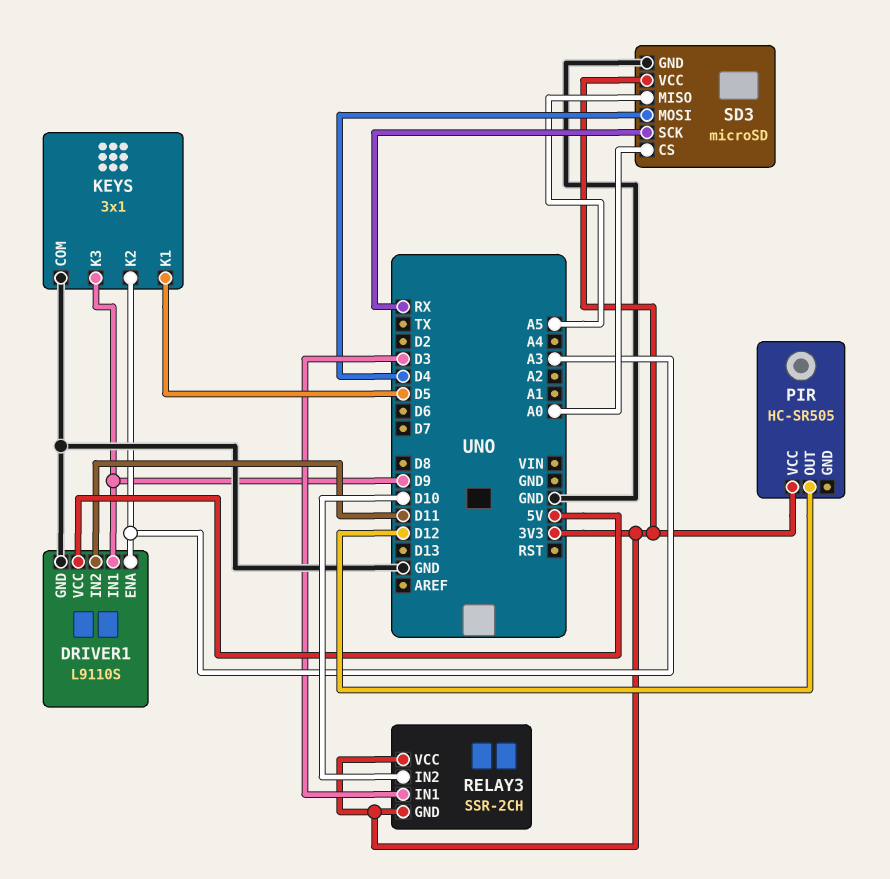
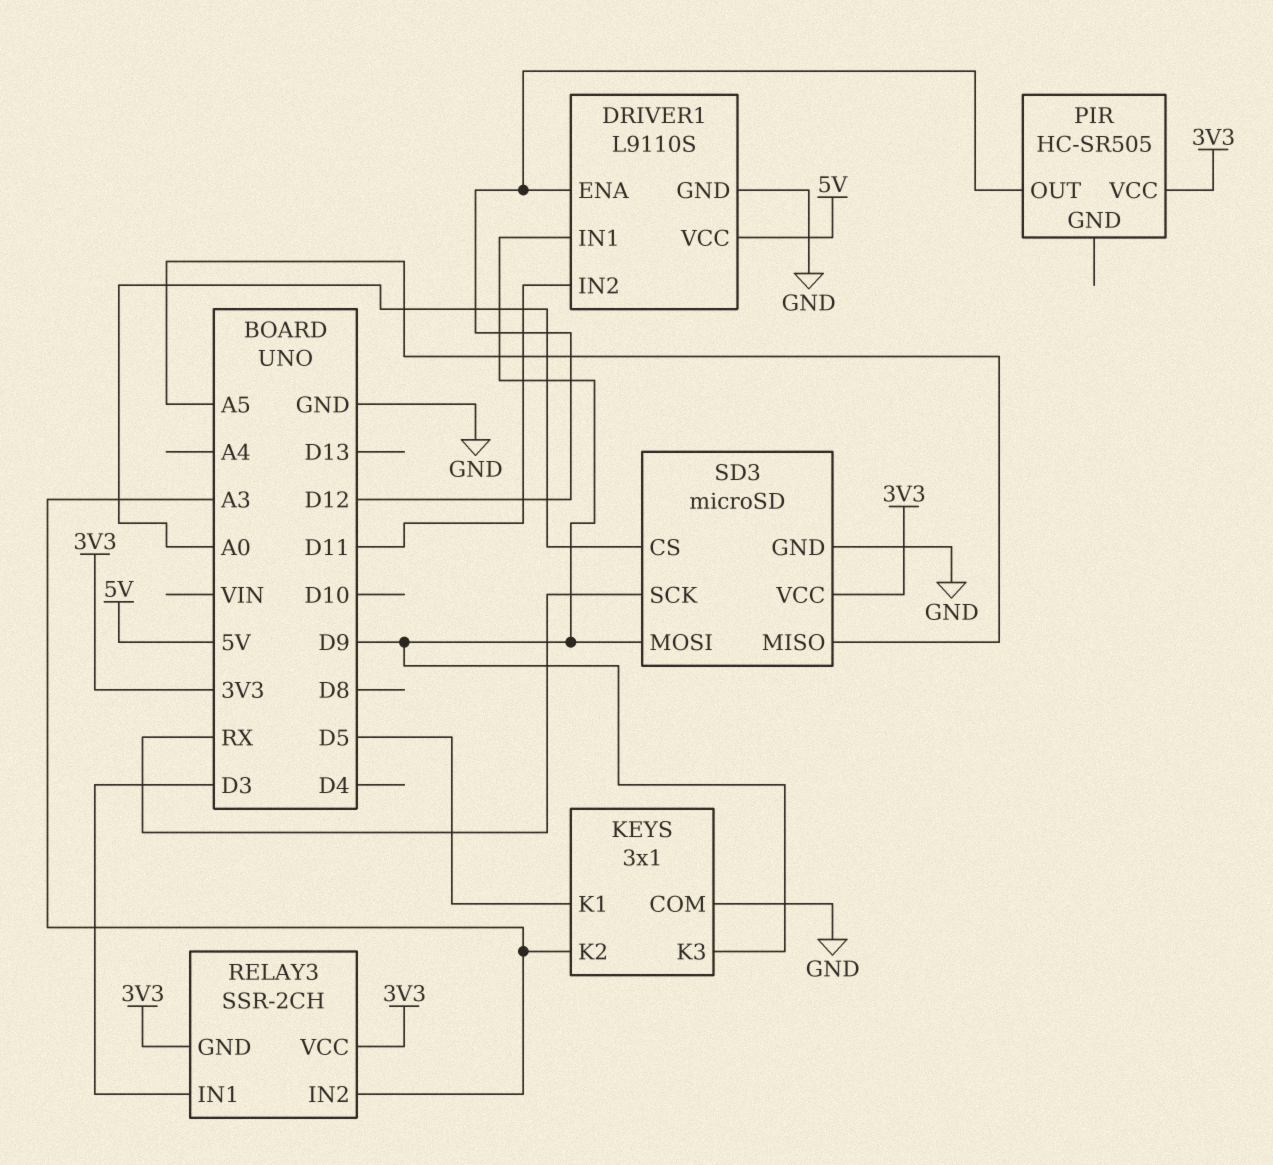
DRIVER1 pin ENA: A3 -> D12
RELAY3 pin IN2: D10 -> A3
SD3 pin MOSI: D4 -> D9

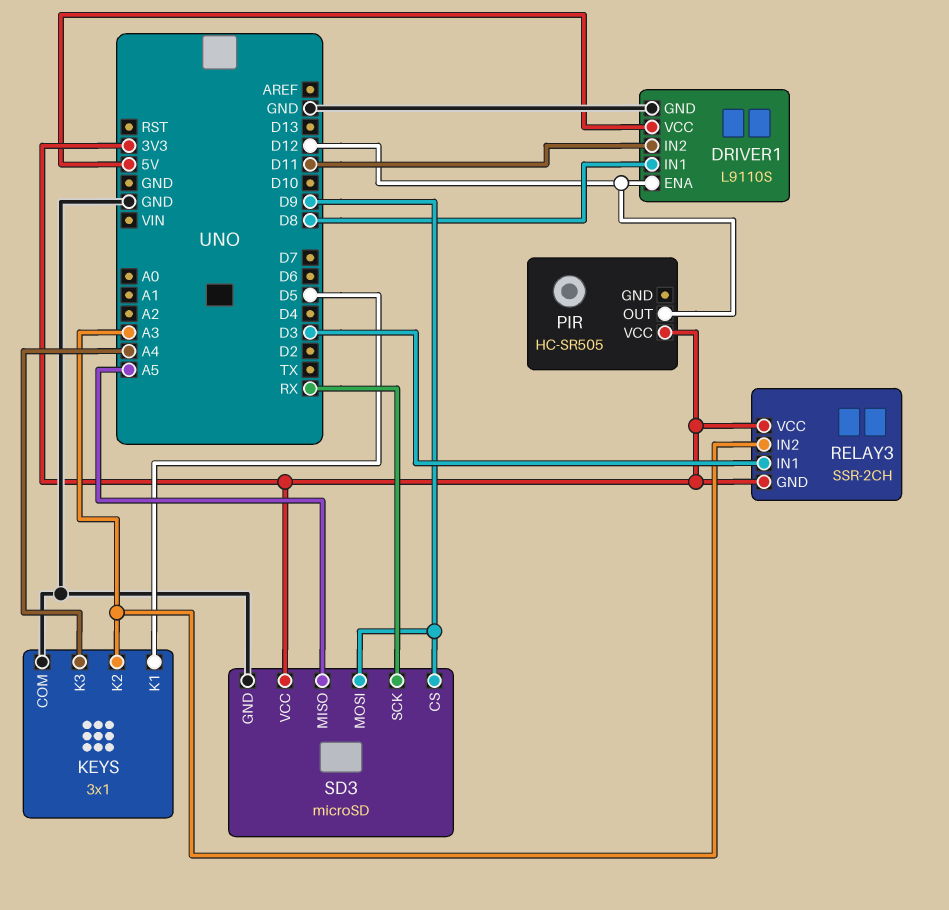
DRIVER1 pin IN1: D9 -> D8
KEYS pin K3: D9 -> A4
SD3 pin CS: A0 -> D9

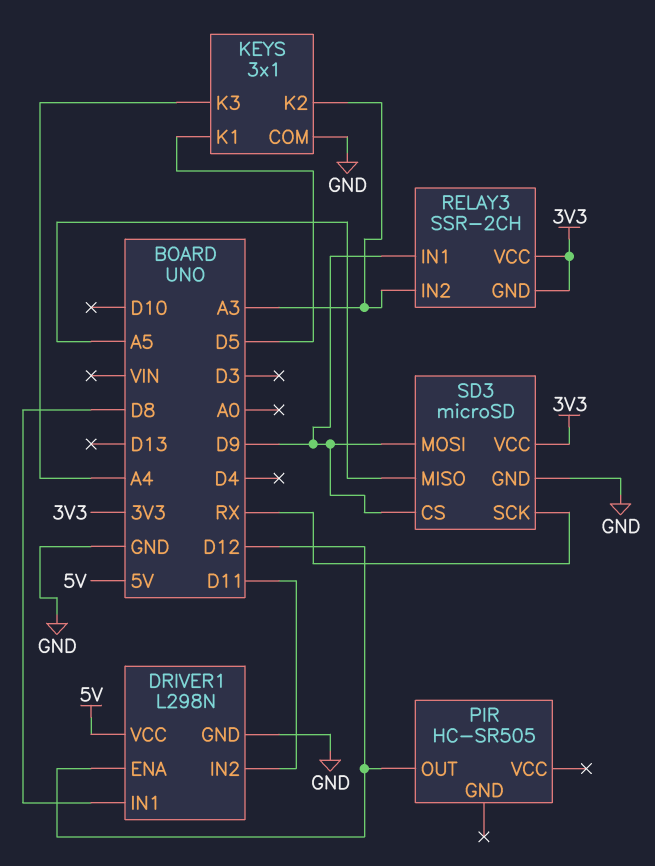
DRIVER1: L9110S -> L298N
PIR pin VCC: 3V3 -> none
RELAY3 pin IN1: D3 -> D9

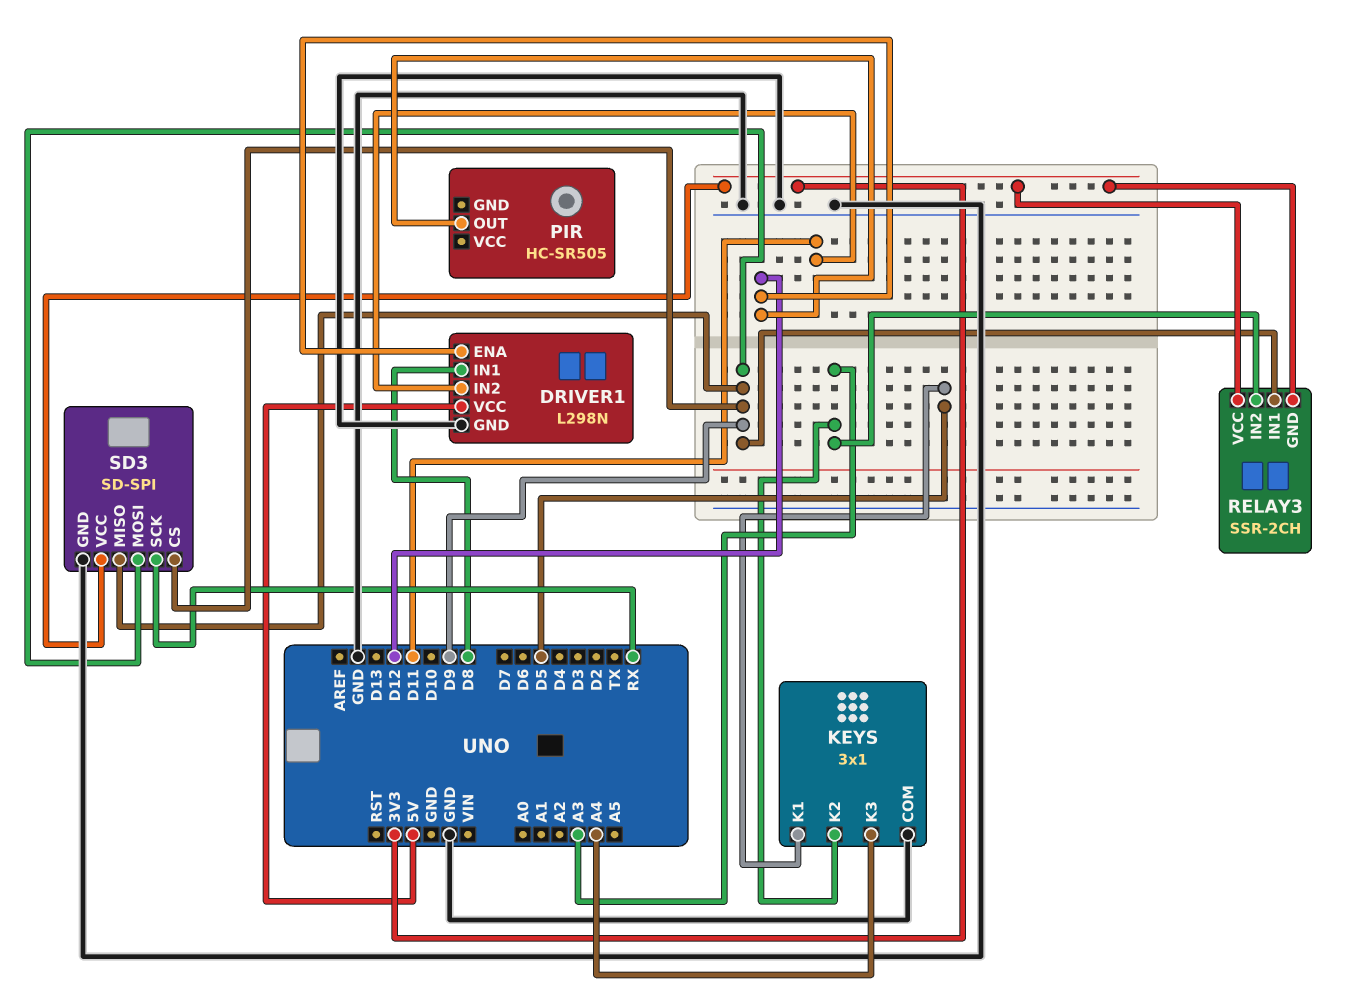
SD3: microSD -> SD-SPI
SD3 pin MISO: A5 -> D9

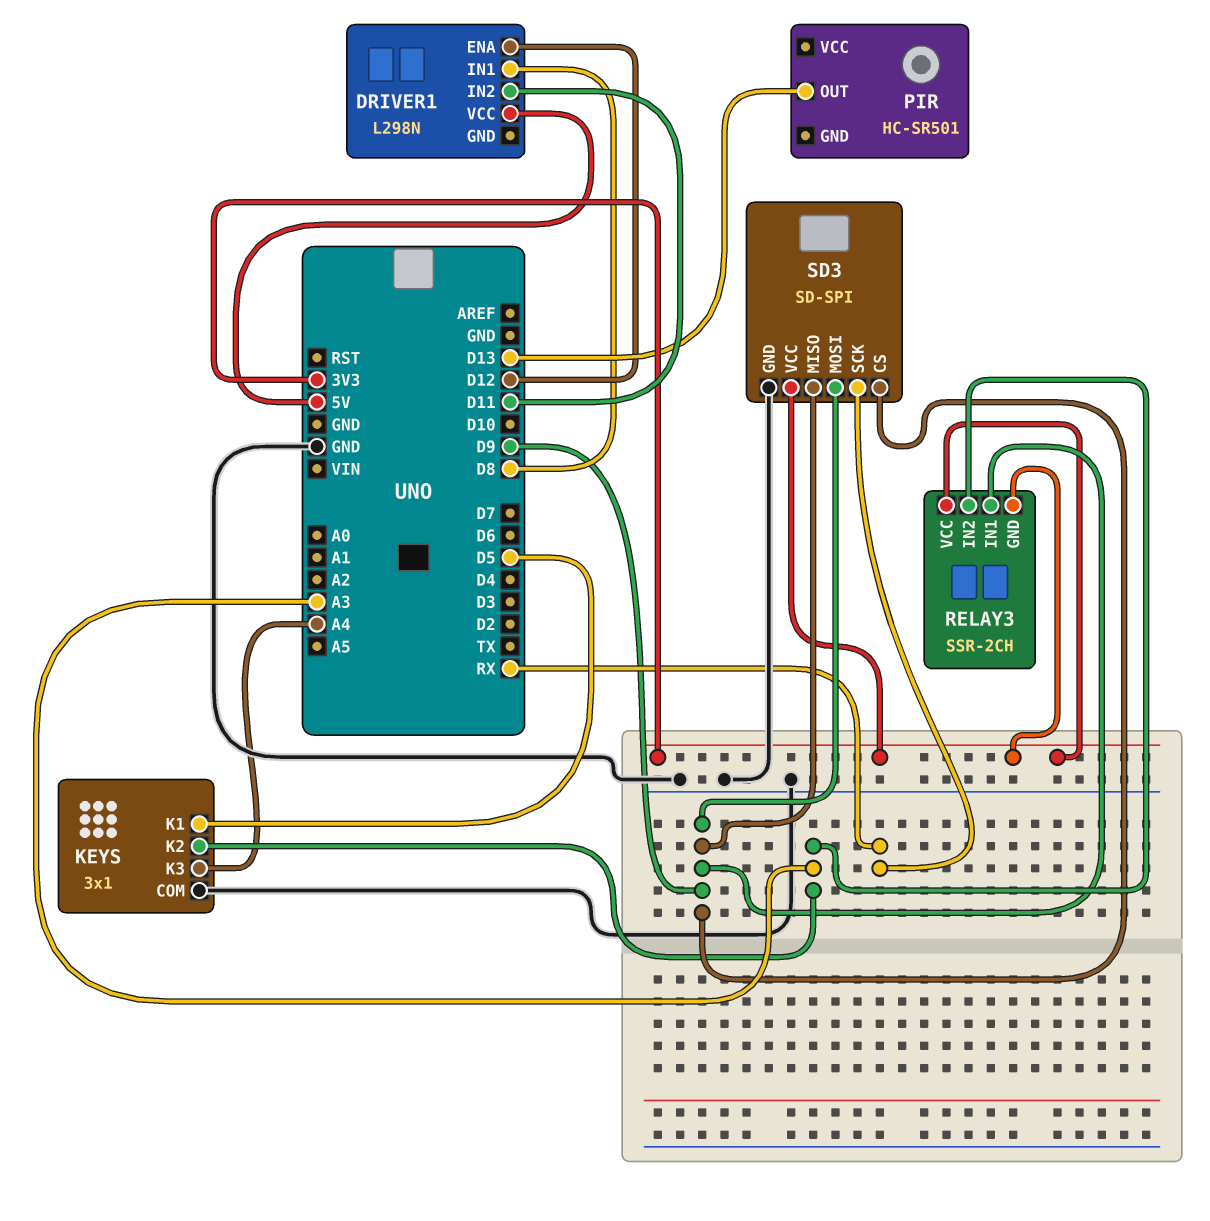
DRIVER1 pin GND: GND -> none
PIR: HC-SR505 -> HC-SR501
PIR pin OUT: D12 -> D13

